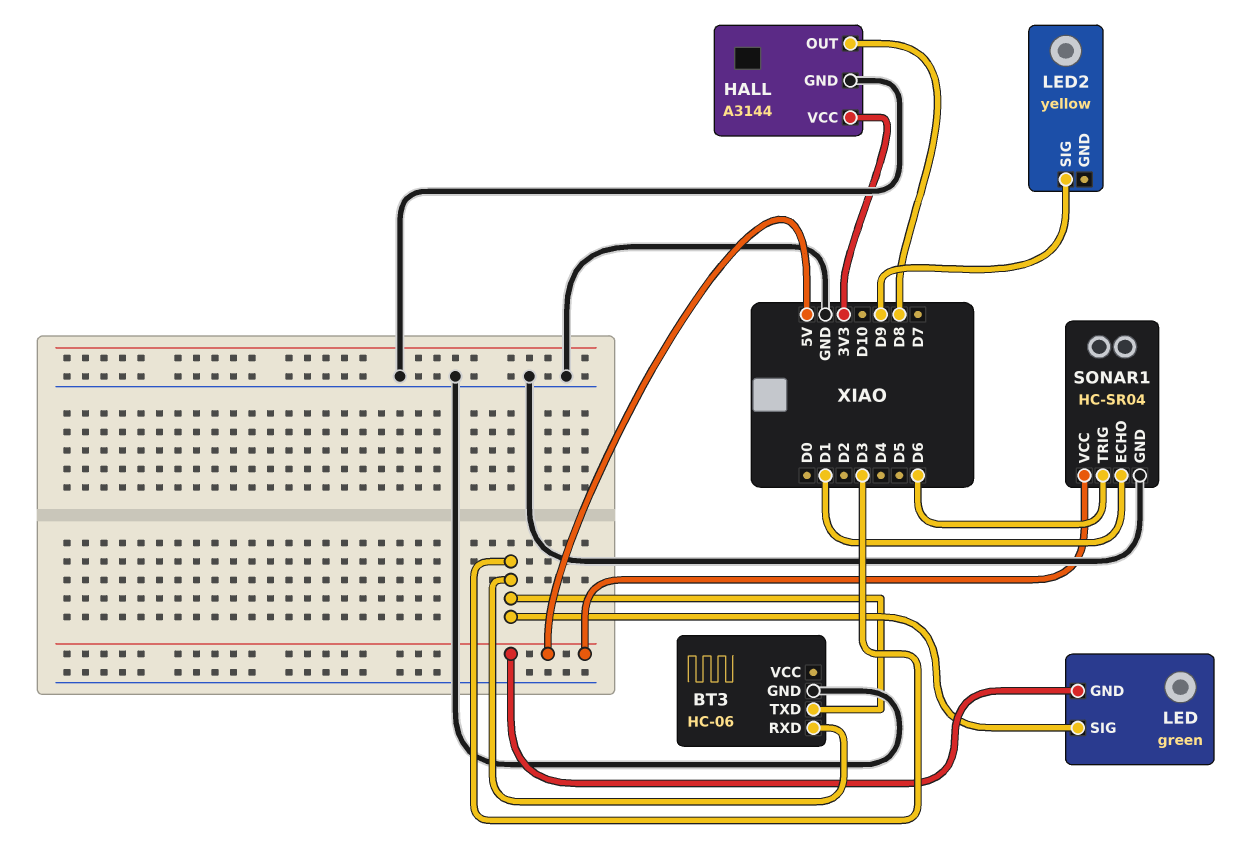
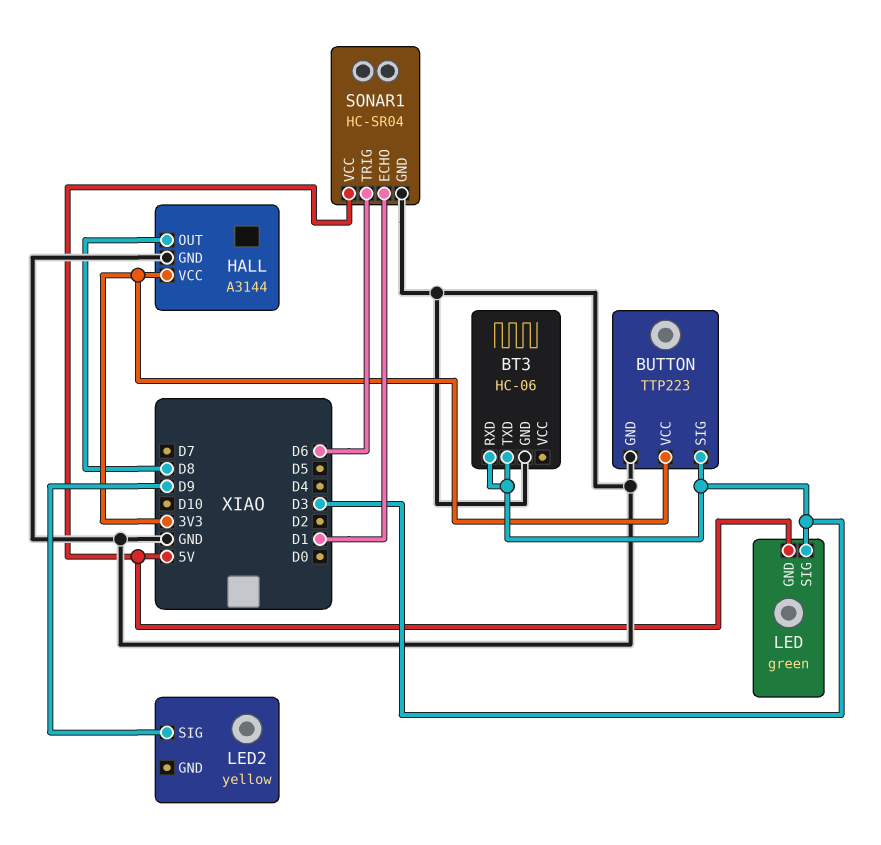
BUTTON: none -> TTP223
BUTTON pin GND: none -> GND
BUTTON pin SIG: none -> D3
BUTTON pin VCC: none -> 3V3

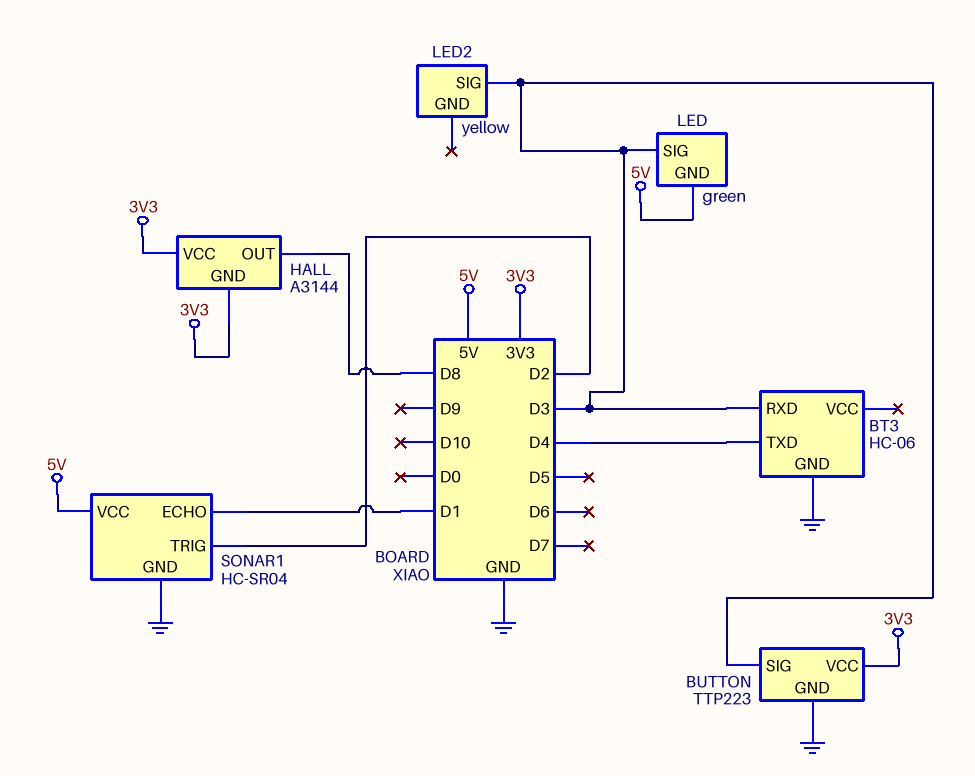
BT3 pin TXD: D3 -> D4
HALL pin GND: GND -> 3V3
LED2 pin SIG: D9 -> D3
SONAR1 pin TRIG: D6 -> D2

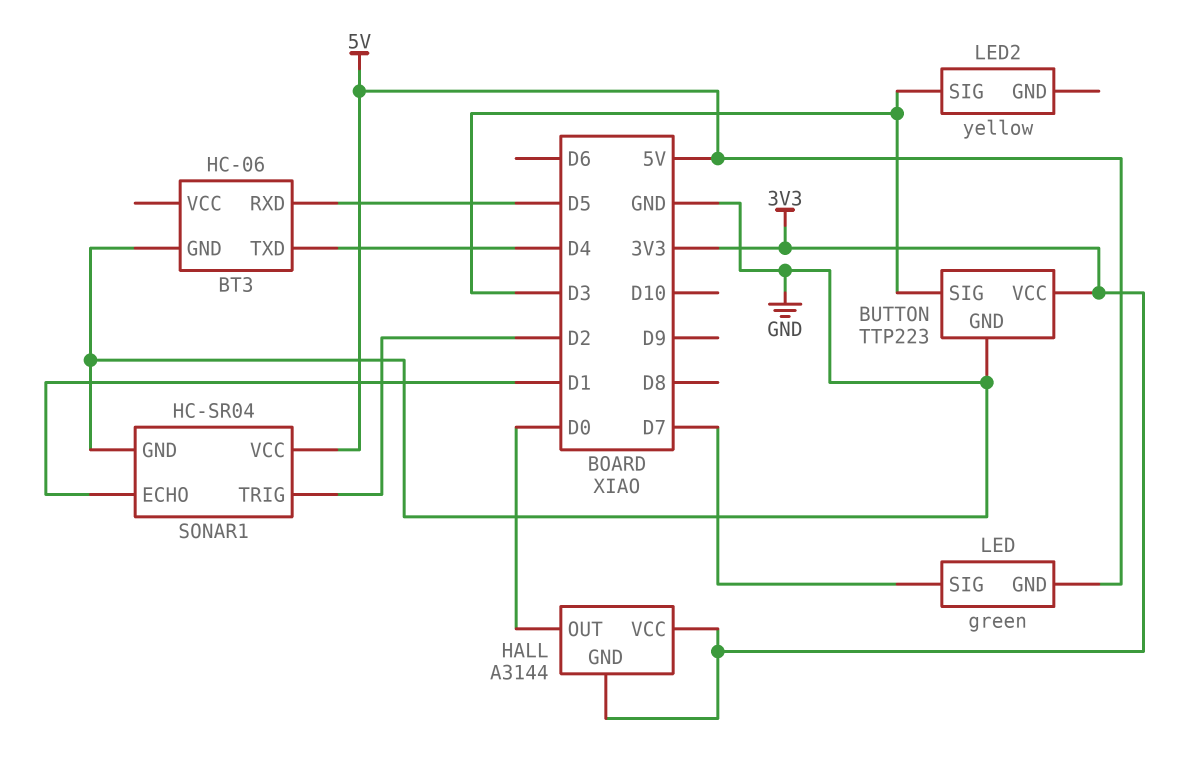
BT3 pin RXD: D3 -> D5
HALL pin OUT: D8 -> D0
LED pin SIG: D3 -> D7

